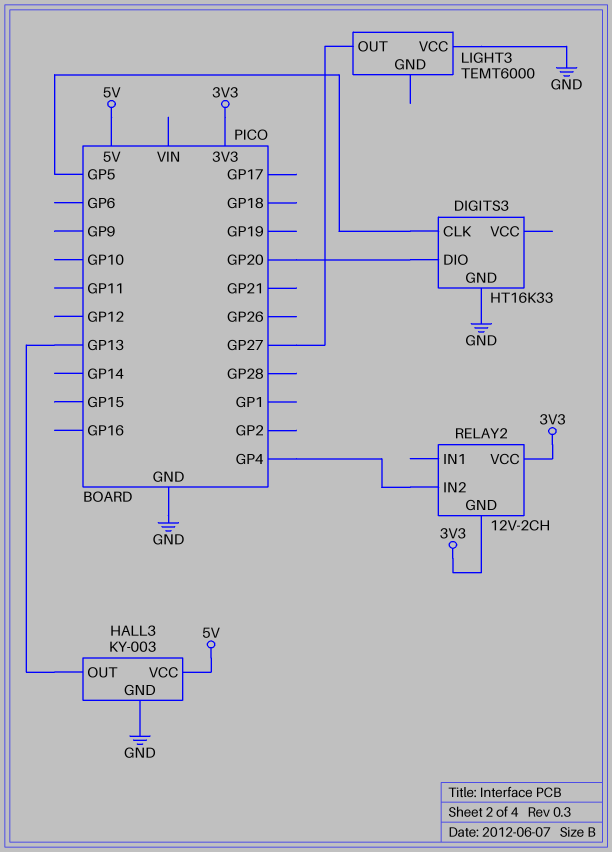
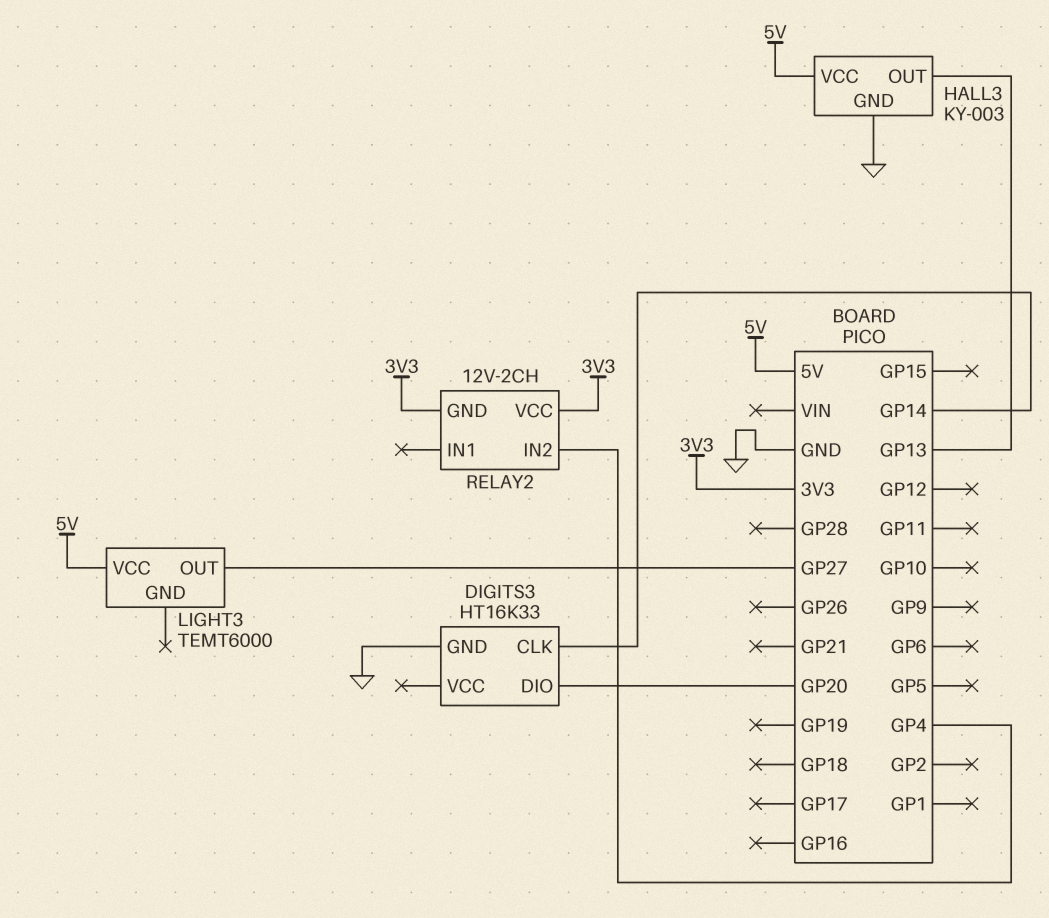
DIGITS3 pin CLK: GP5 -> GP14
LIGHT3 pin VCC: GND -> 5V

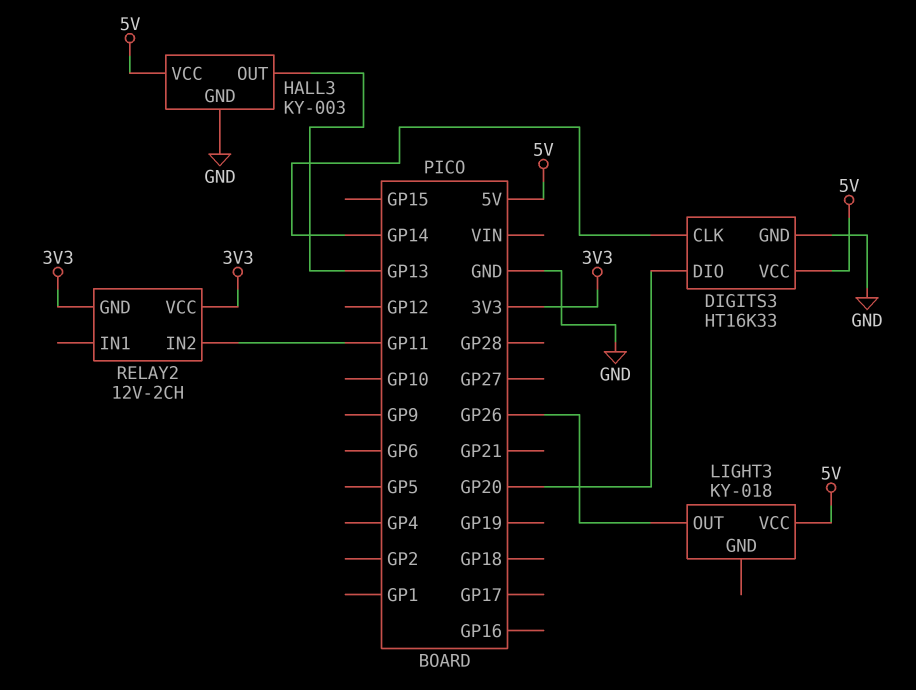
DIGITS3 pin VCC: none -> 5V
LIGHT3: TEMT6000 -> KY-018
LIGHT3 pin OUT: GP27 -> GP26
RELAY2 pin IN2: GP4 -> GP11

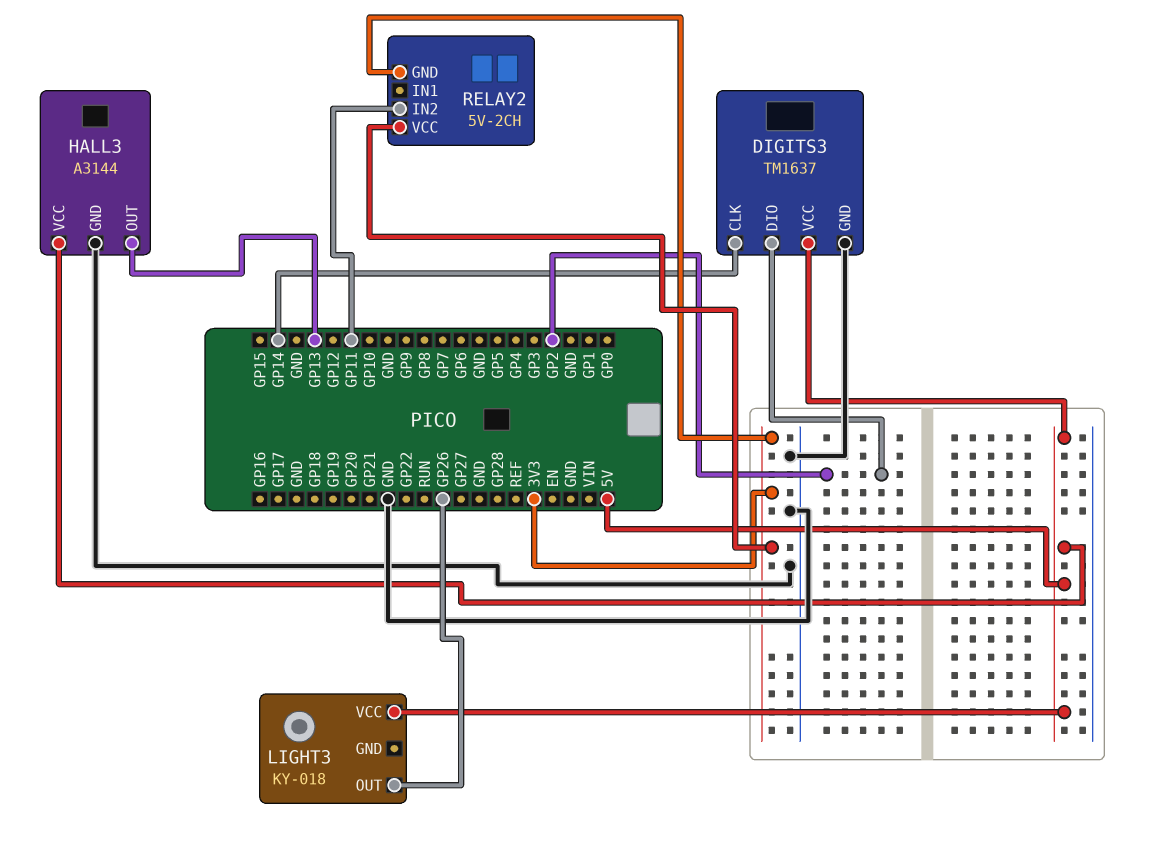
DIGITS3: HT16K33 -> TM1637
DIGITS3 pin DIO: GP20 -> GP2
HALL3: KY-003 -> A3144
RELAY2: 12V-2CH -> 5V-2CH

